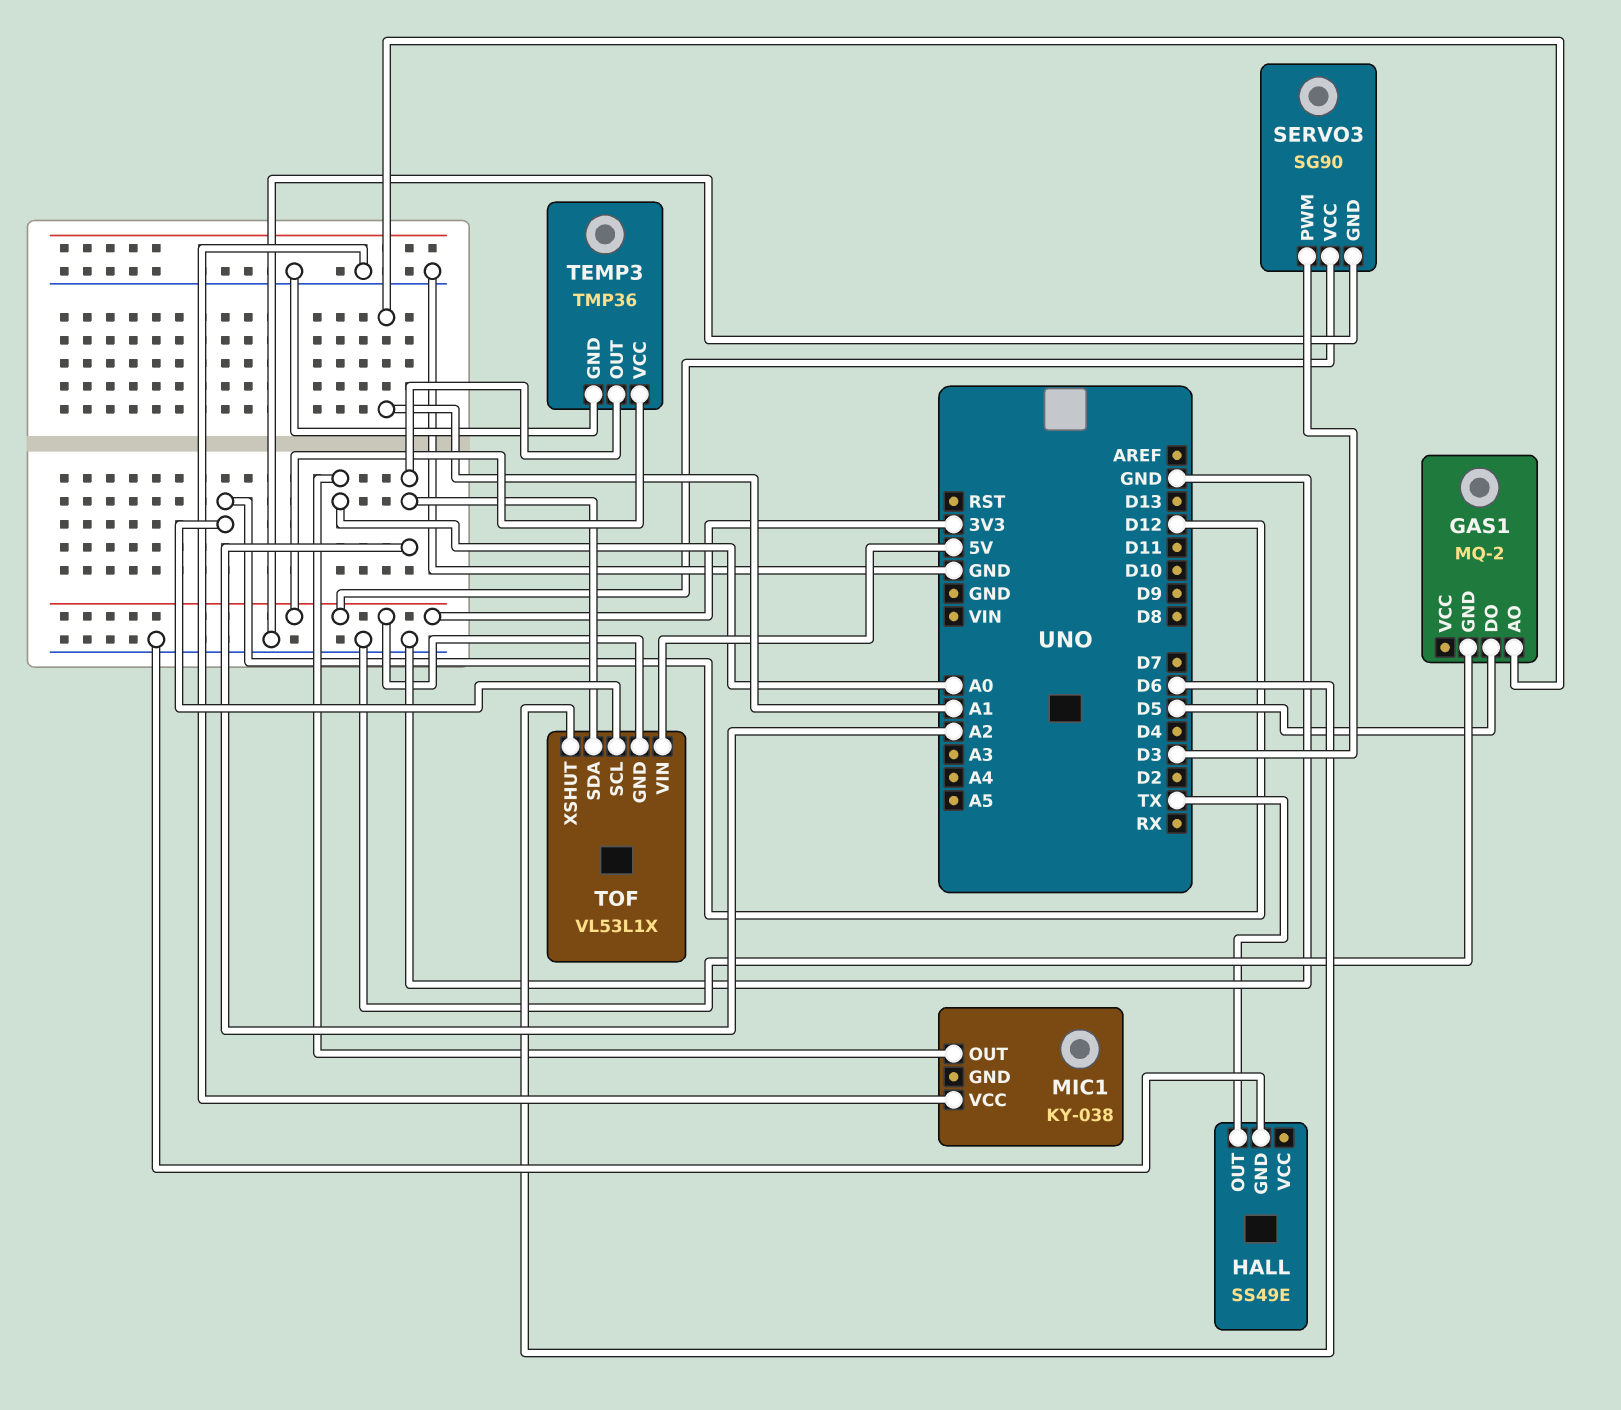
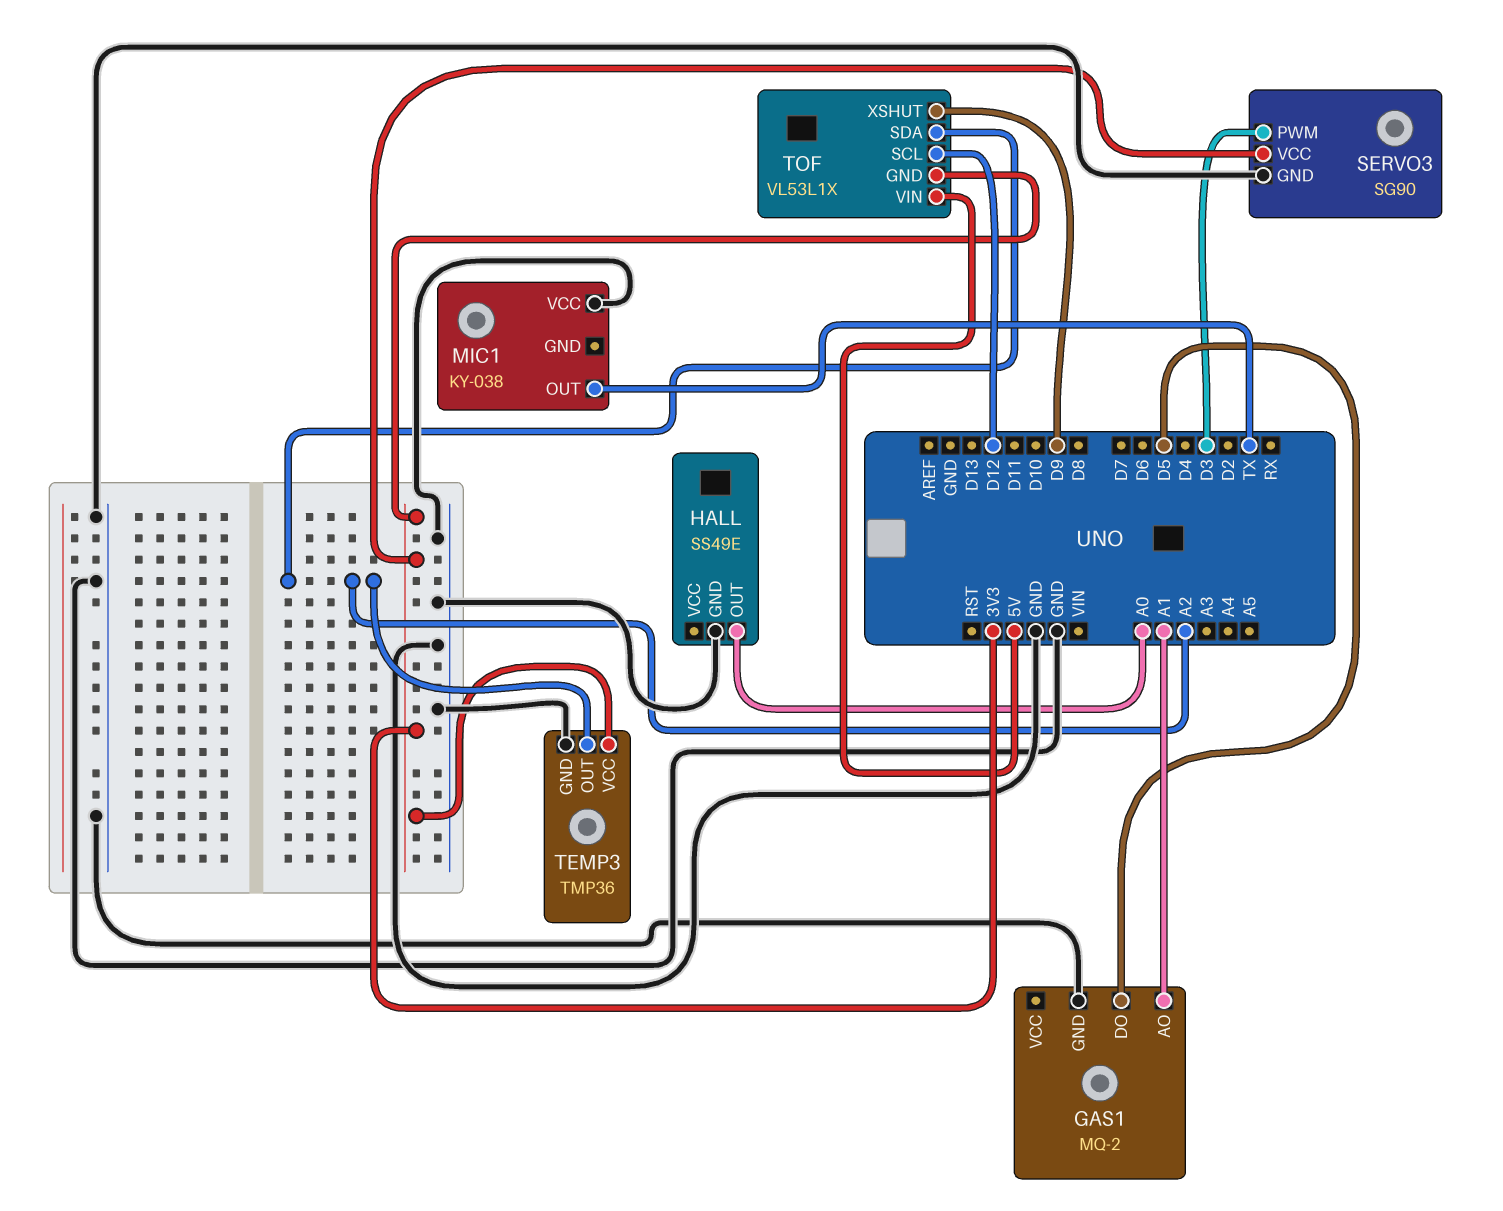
HALL pin OUT: TX -> A0
MIC1 pin OUT: A0 -> TX
TOF pin XSHUT: D6 -> D9

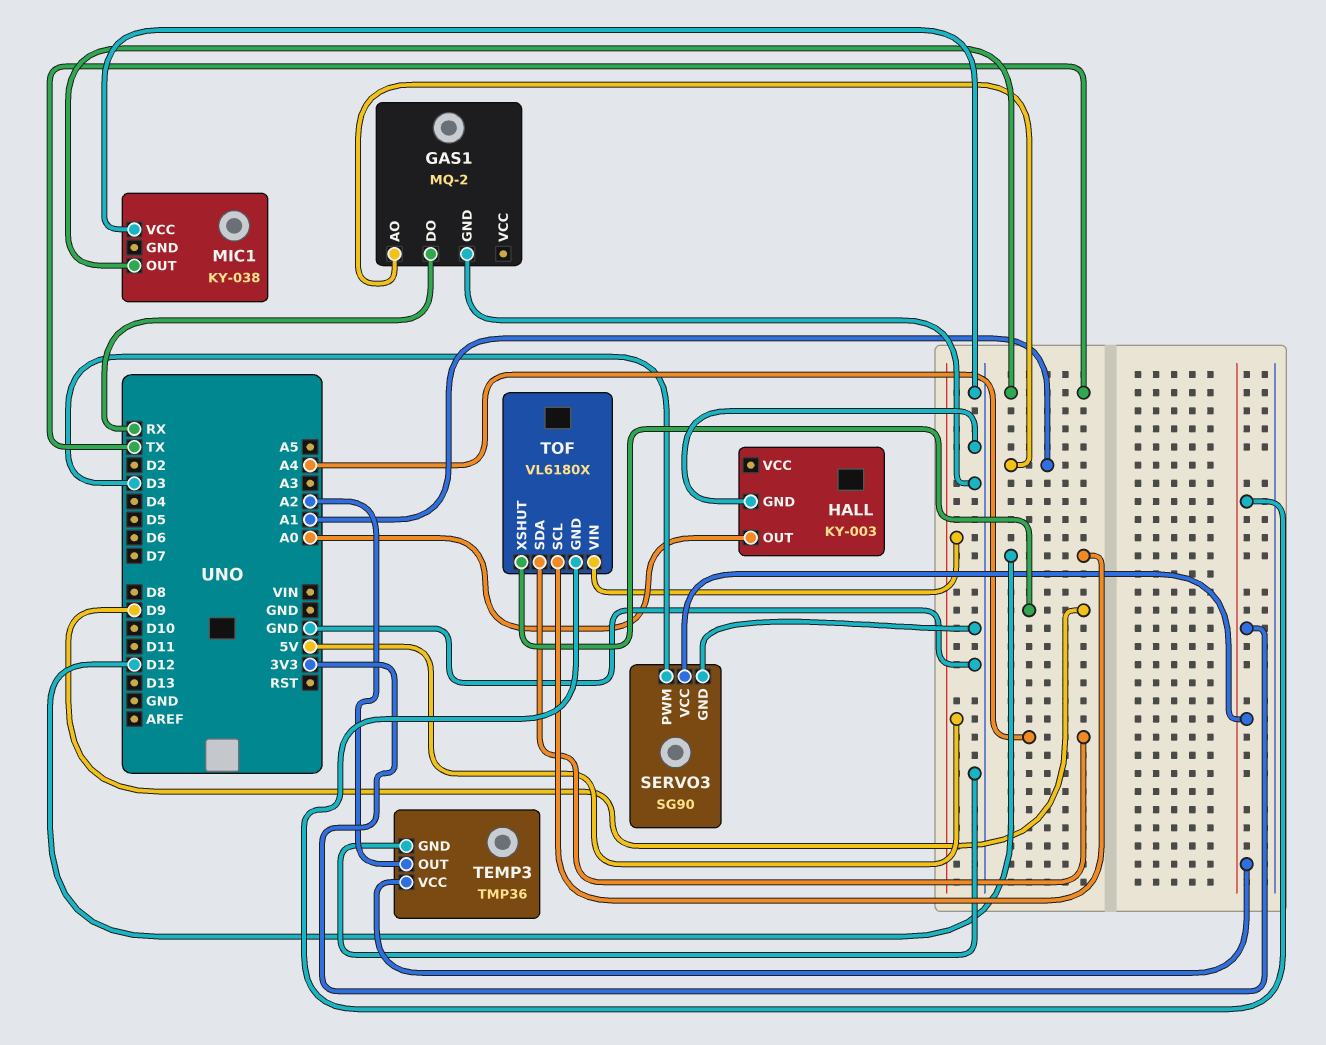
GAS1 pin DO: D5 -> RX
HALL: SS49E -> KY-003
TOF: VL53L1X -> VL6180X
TOF pin SDA: A2 -> A4

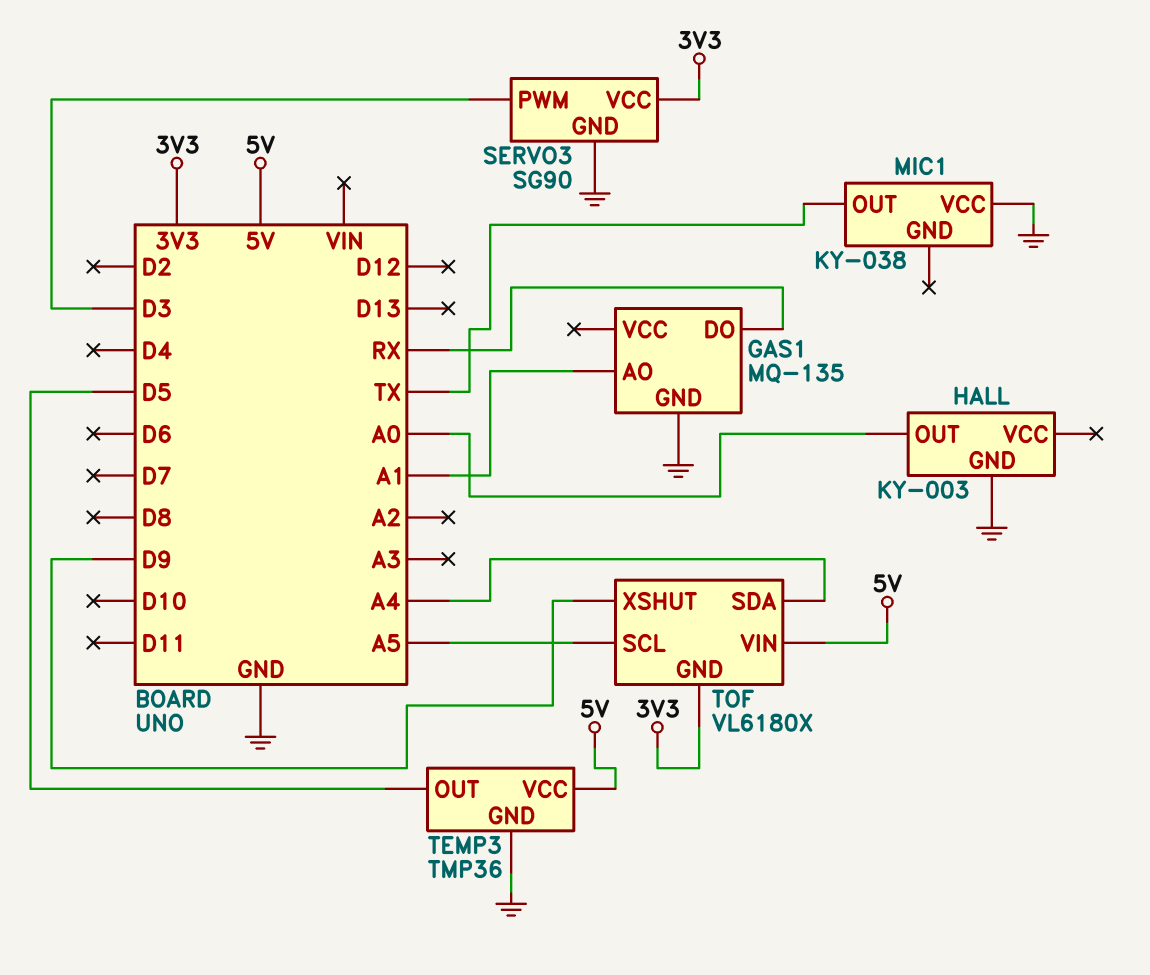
GAS1: MQ-2 -> MQ-135
TEMP3 pin OUT: A2 -> D5
TEMP3 pin VCC: 3V3 -> 5V
TOF pin SCL: D12 -> A5

